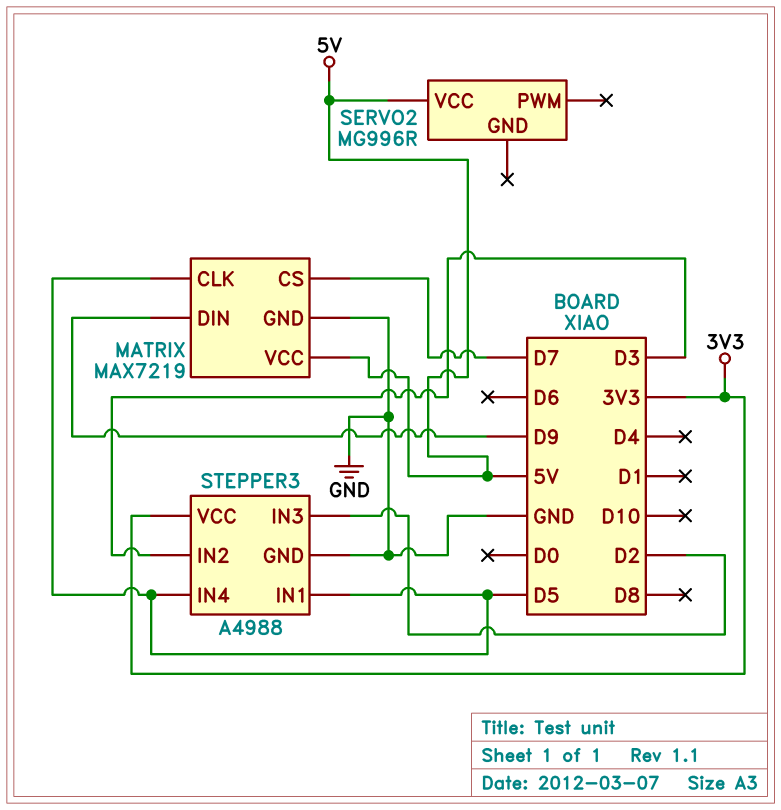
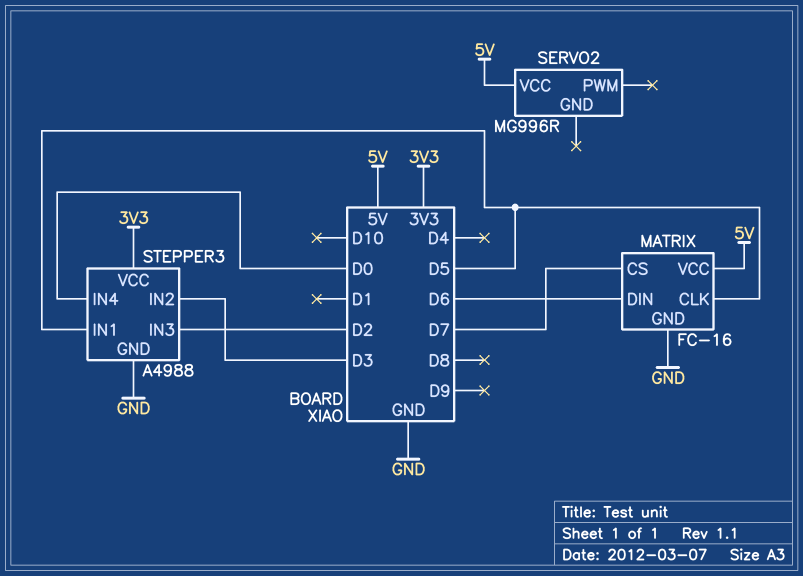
MATRIX: MAX7219 -> FC-16
MATRIX pin DIN: D9 -> D6
STEPPER3 pin IN4: D5 -> D0

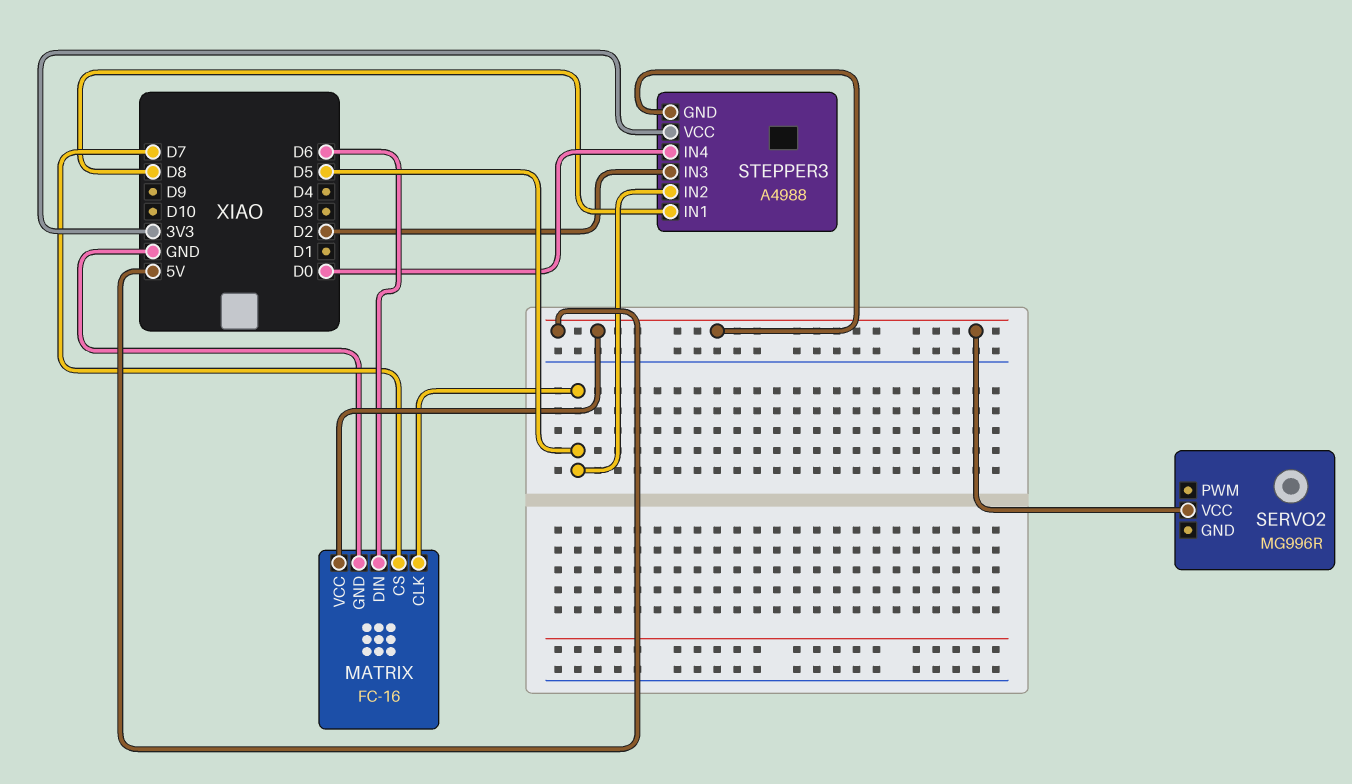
STEPPER3 pin GND: GND -> 5V
STEPPER3 pin IN1: D5 -> D8
STEPPER3 pin IN2: D3 -> D5

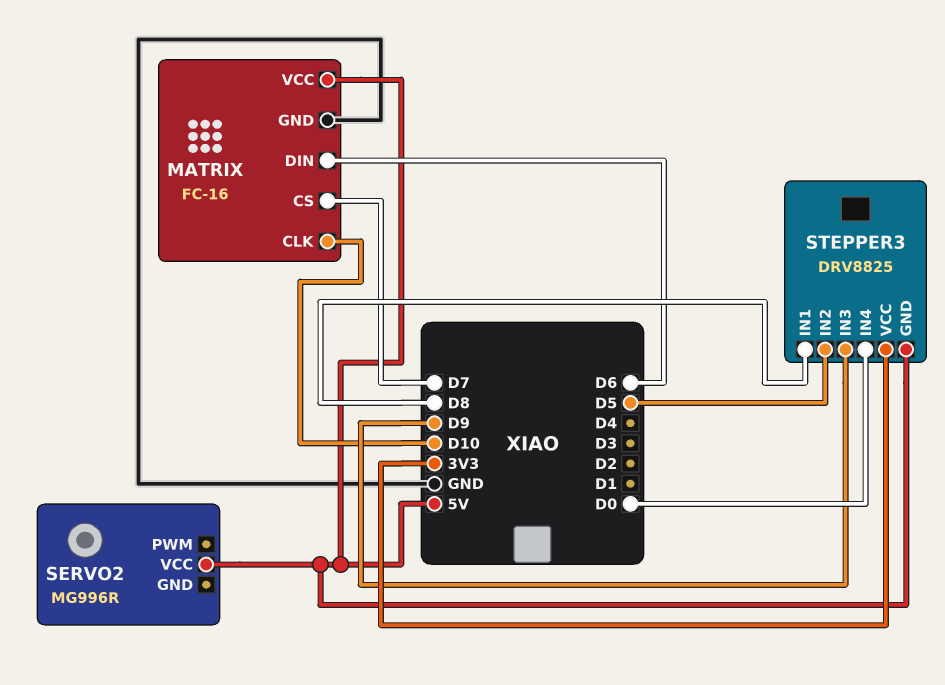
MATRIX pin CLK: D5 -> D10
STEPPER3: A4988 -> DRV8825
STEPPER3 pin IN3: D2 -> D9

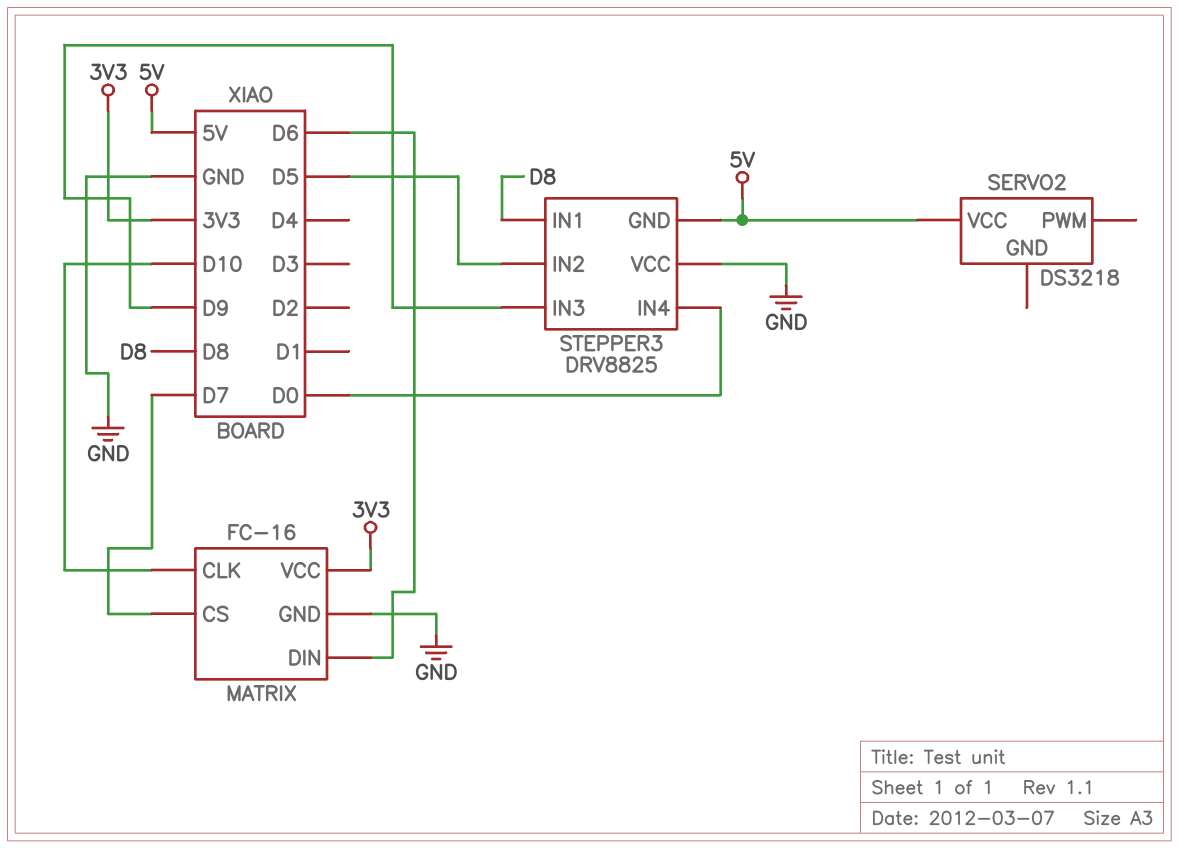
MATRIX pin VCC: 5V -> 3V3
SERVO2: MG996R -> DS3218
STEPPER3 pin VCC: 3V3 -> GND

